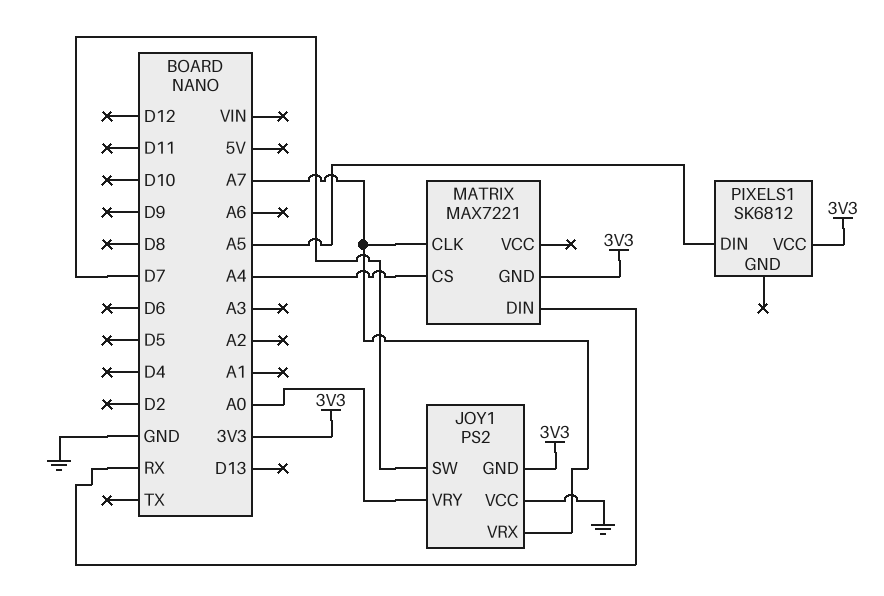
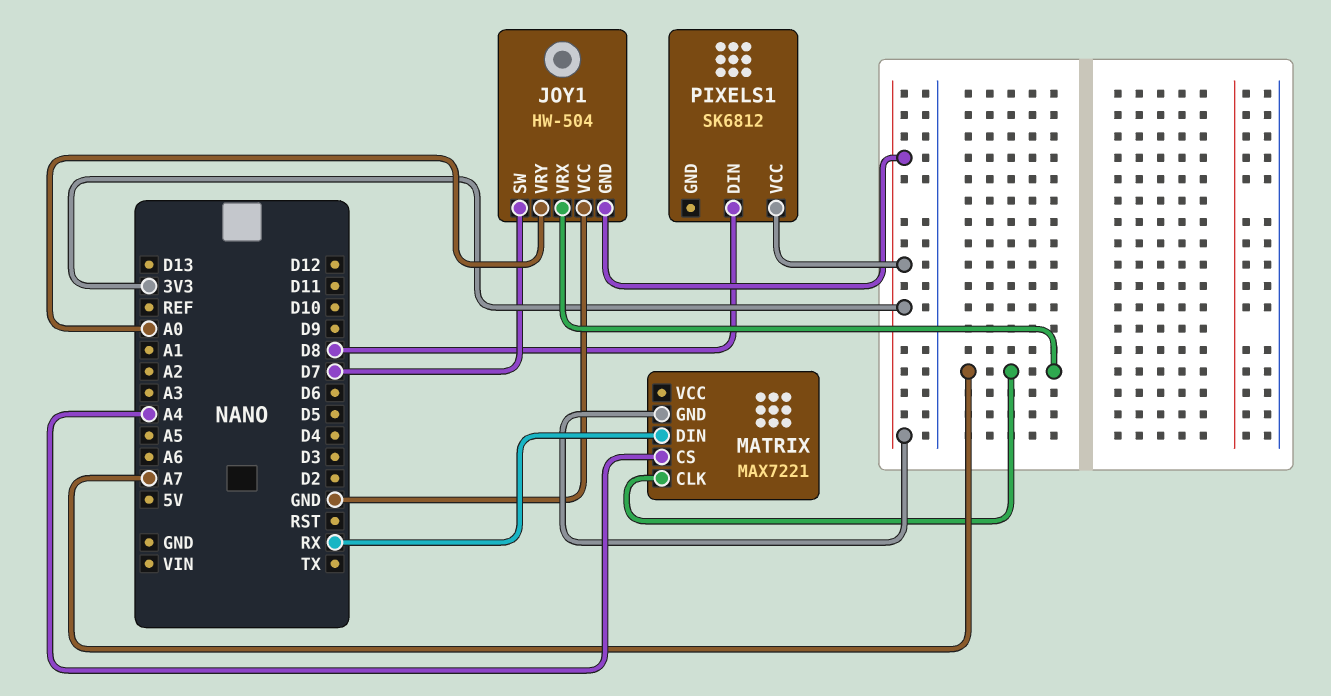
JOY1: PS2 -> HW-504
PIXELS1 pin DIN: A5 -> D8

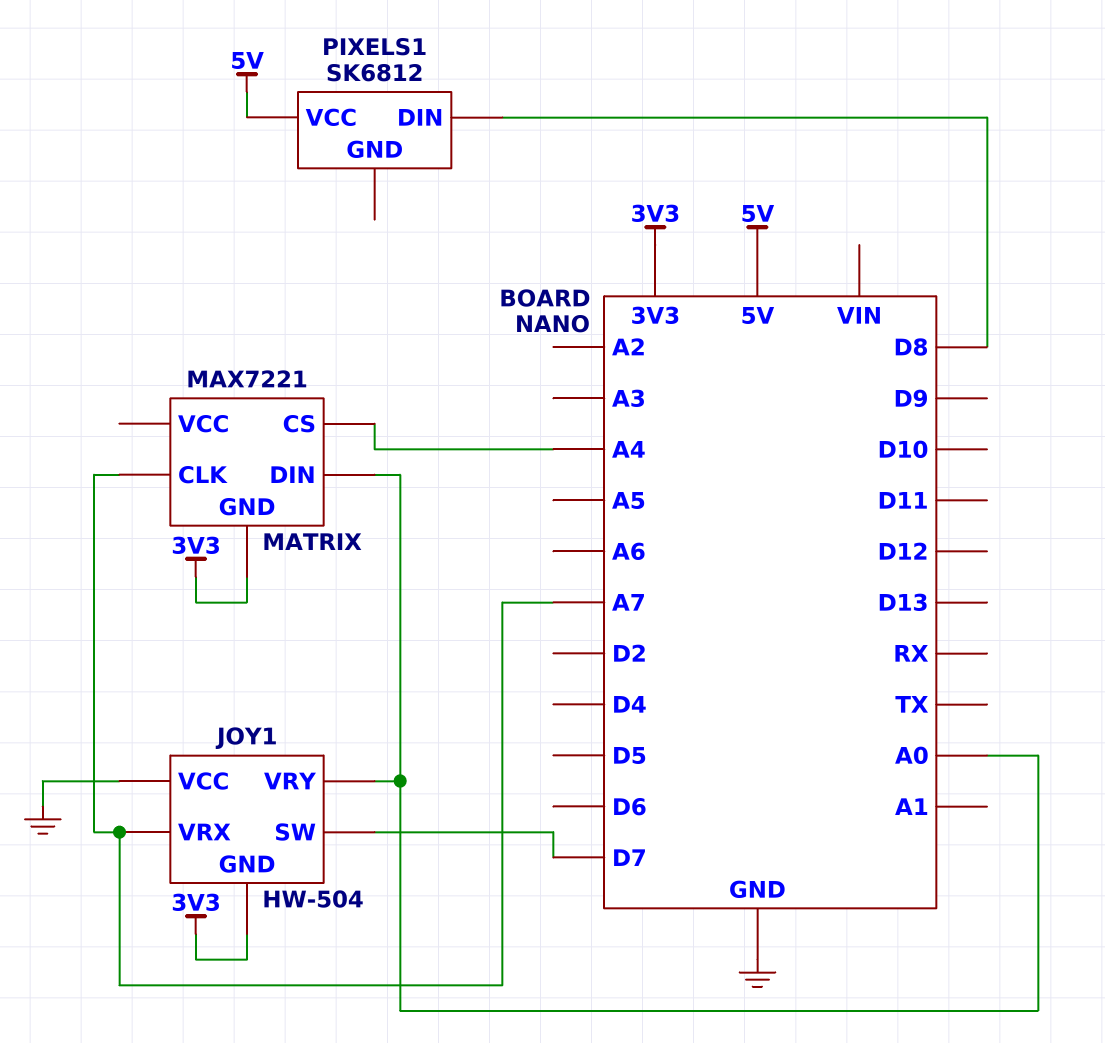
MATRIX pin DIN: RX -> A0
PIXELS1 pin VCC: 3V3 -> 5V

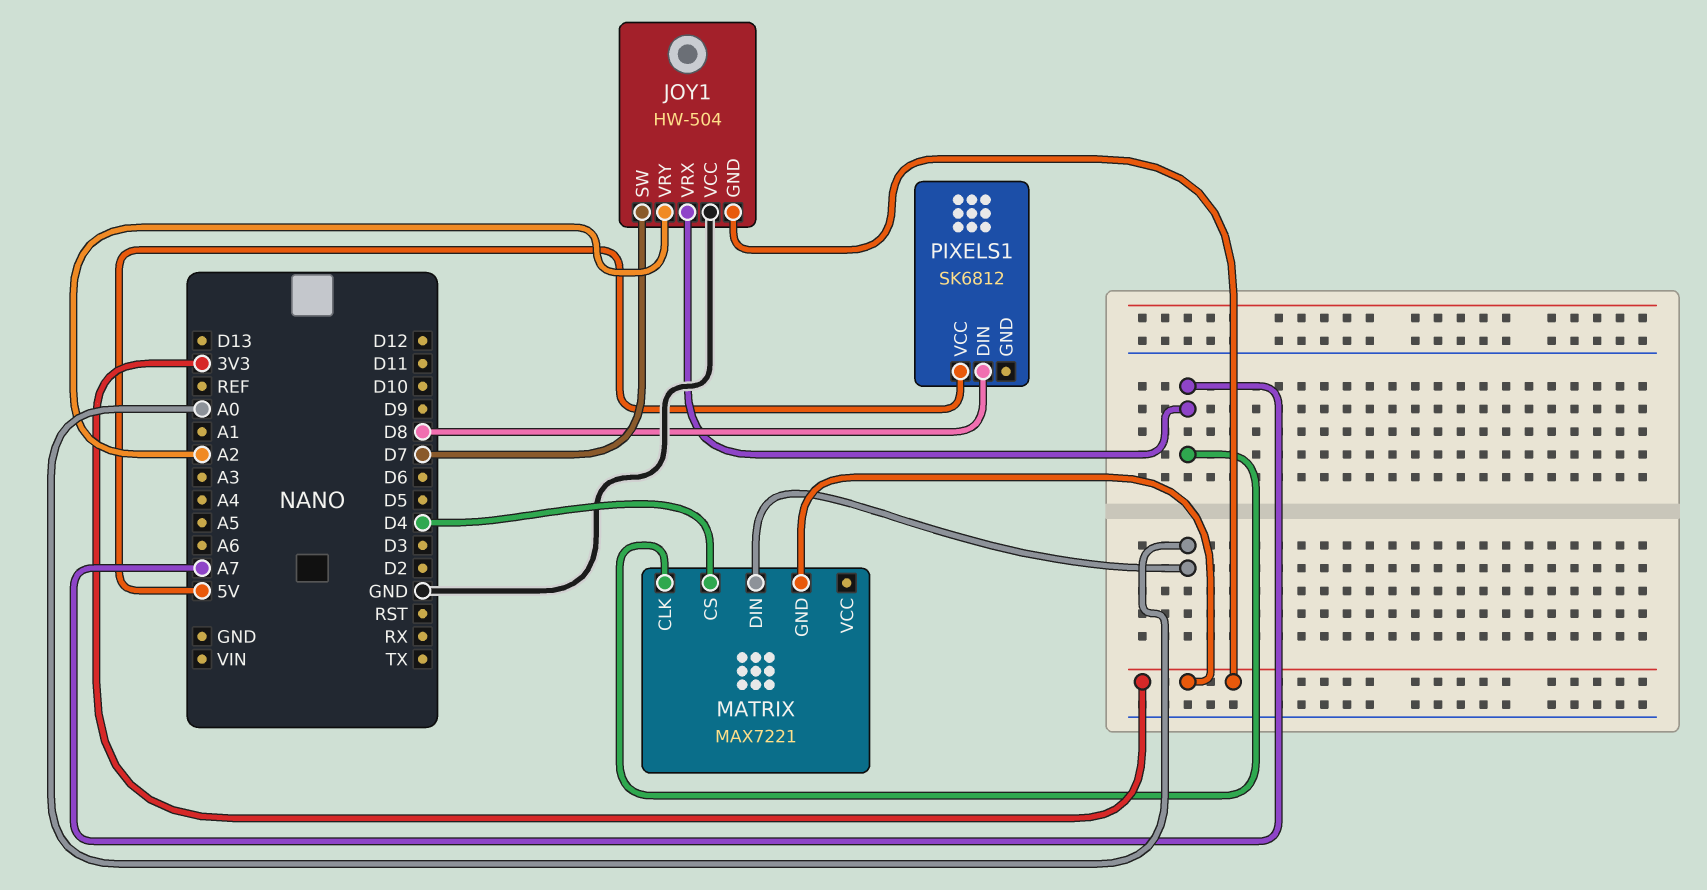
JOY1 pin VRY: A0 -> A2
MATRIX pin CS: A4 -> D4

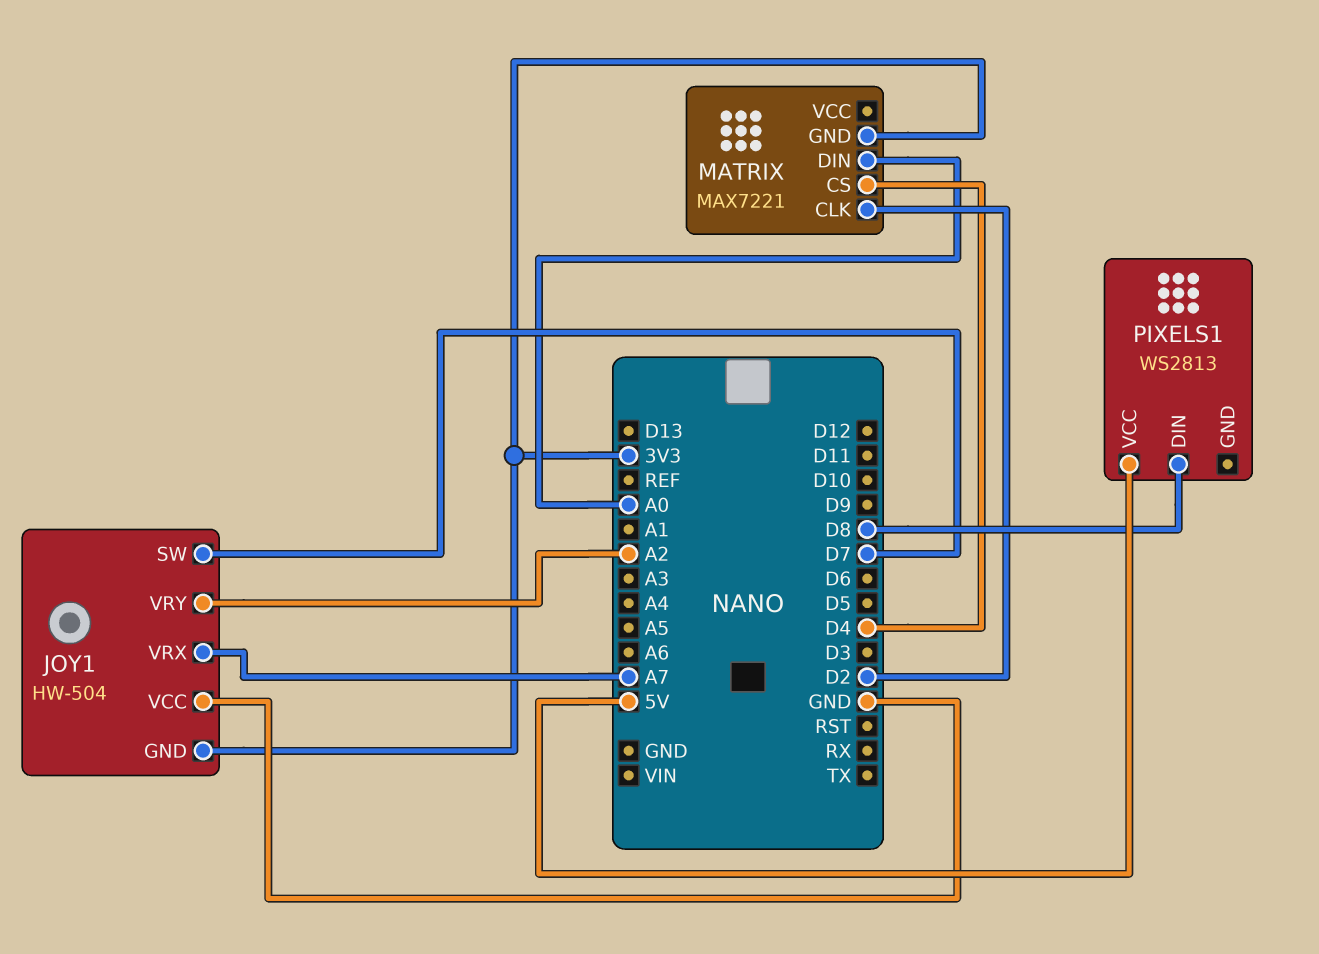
MATRIX pin CLK: A7 -> D2
PIXELS1: SK6812 -> WS2813

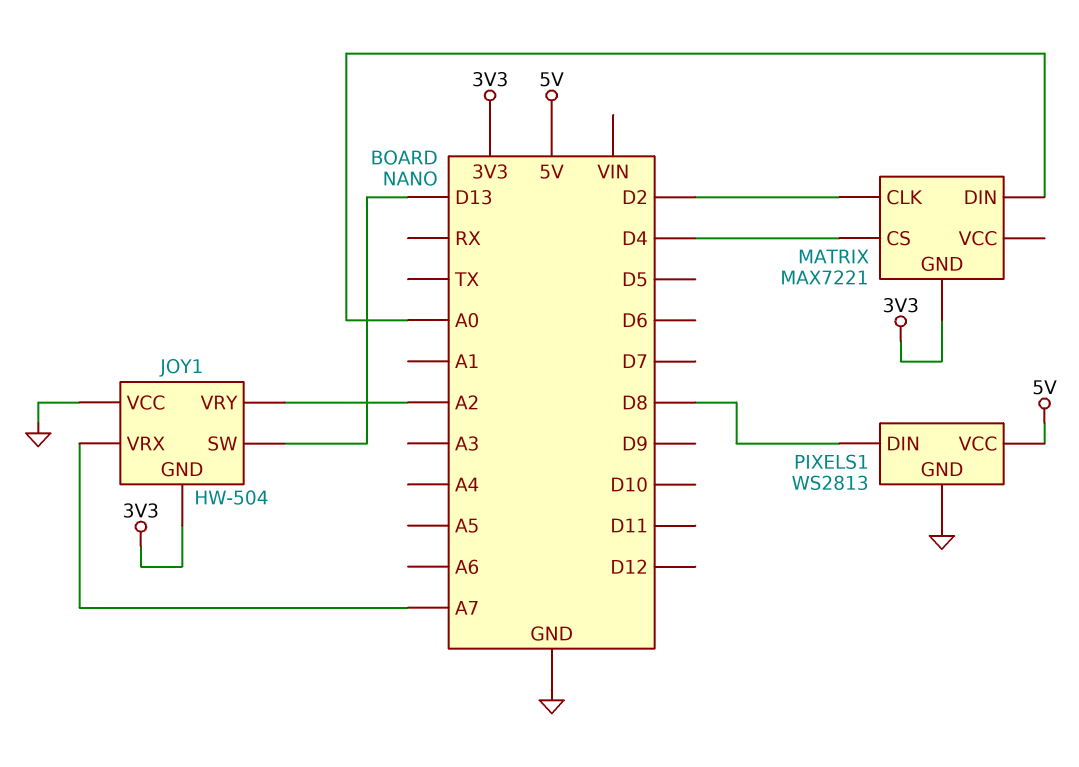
JOY1 pin SW: D7 -> D13
PIXELS1 pin GND: none -> GND

